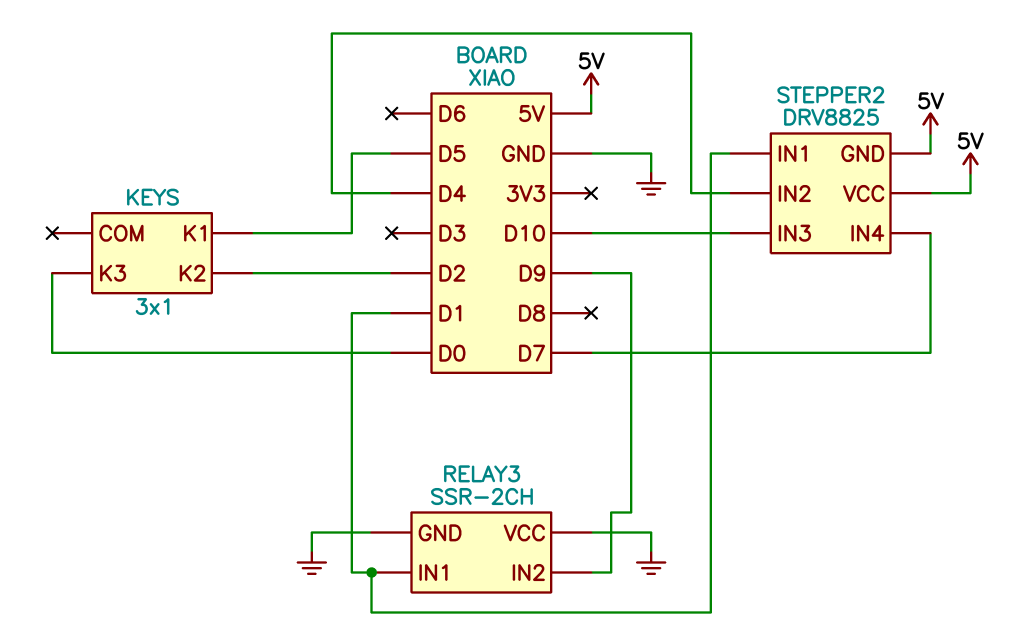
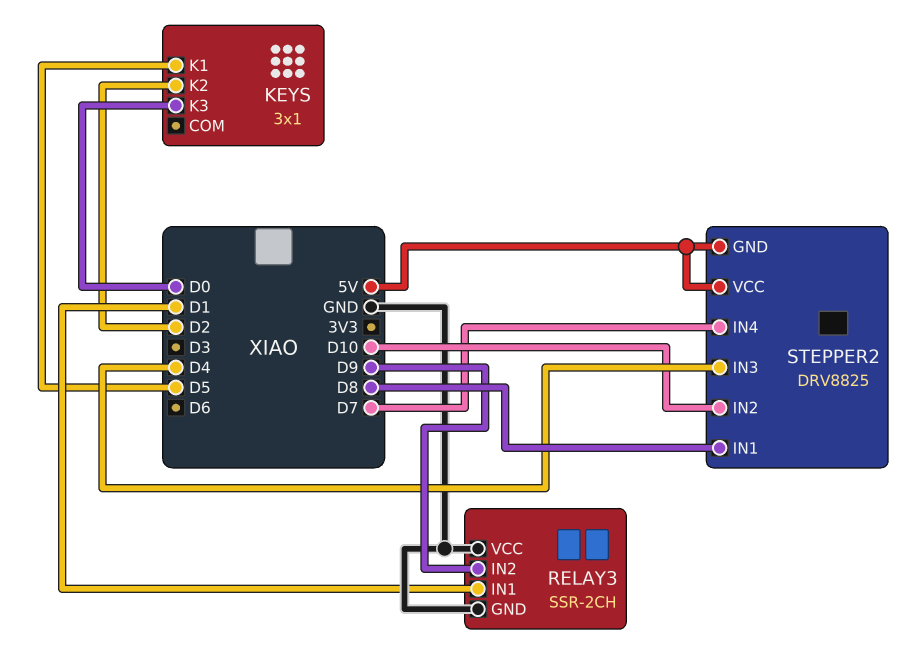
STEPPER2 pin IN1: D1 -> D8
STEPPER2 pin IN2: D4 -> D10
STEPPER2 pin IN3: D10 -> D4

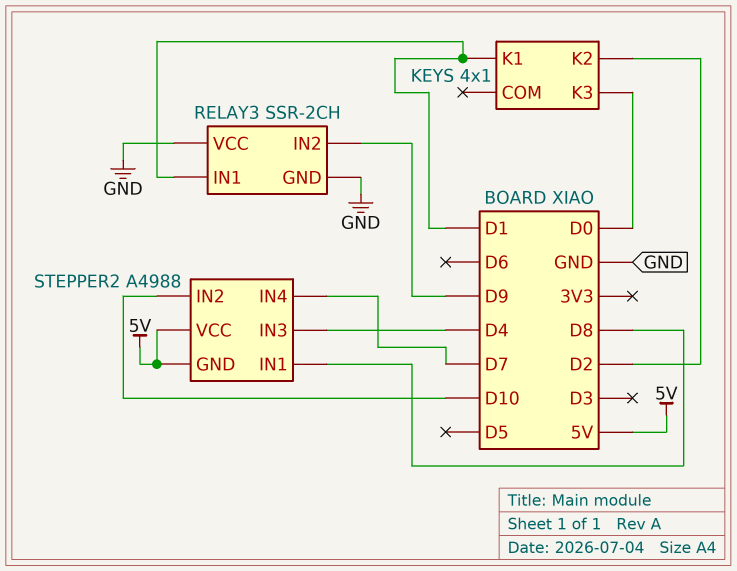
KEYS: 3x1 -> 4x1
KEYS pin K1: D5 -> D1
STEPPER2: DRV8825 -> A4988

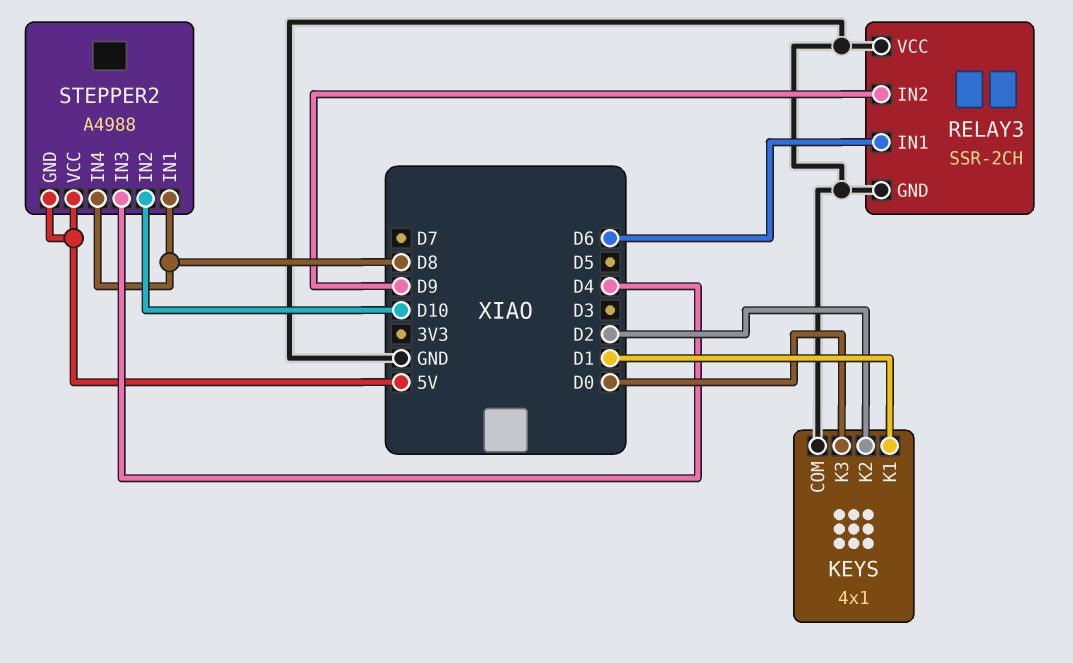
KEYS pin COM: none -> GND
RELAY3 pin IN1: D1 -> D6
STEPPER2 pin IN4: D7 -> D8

